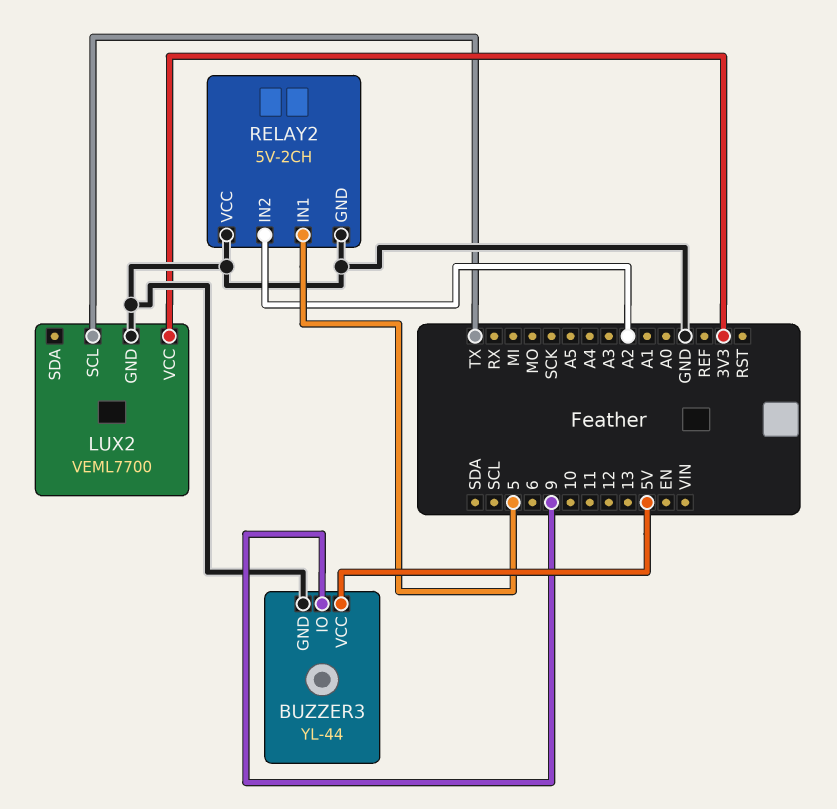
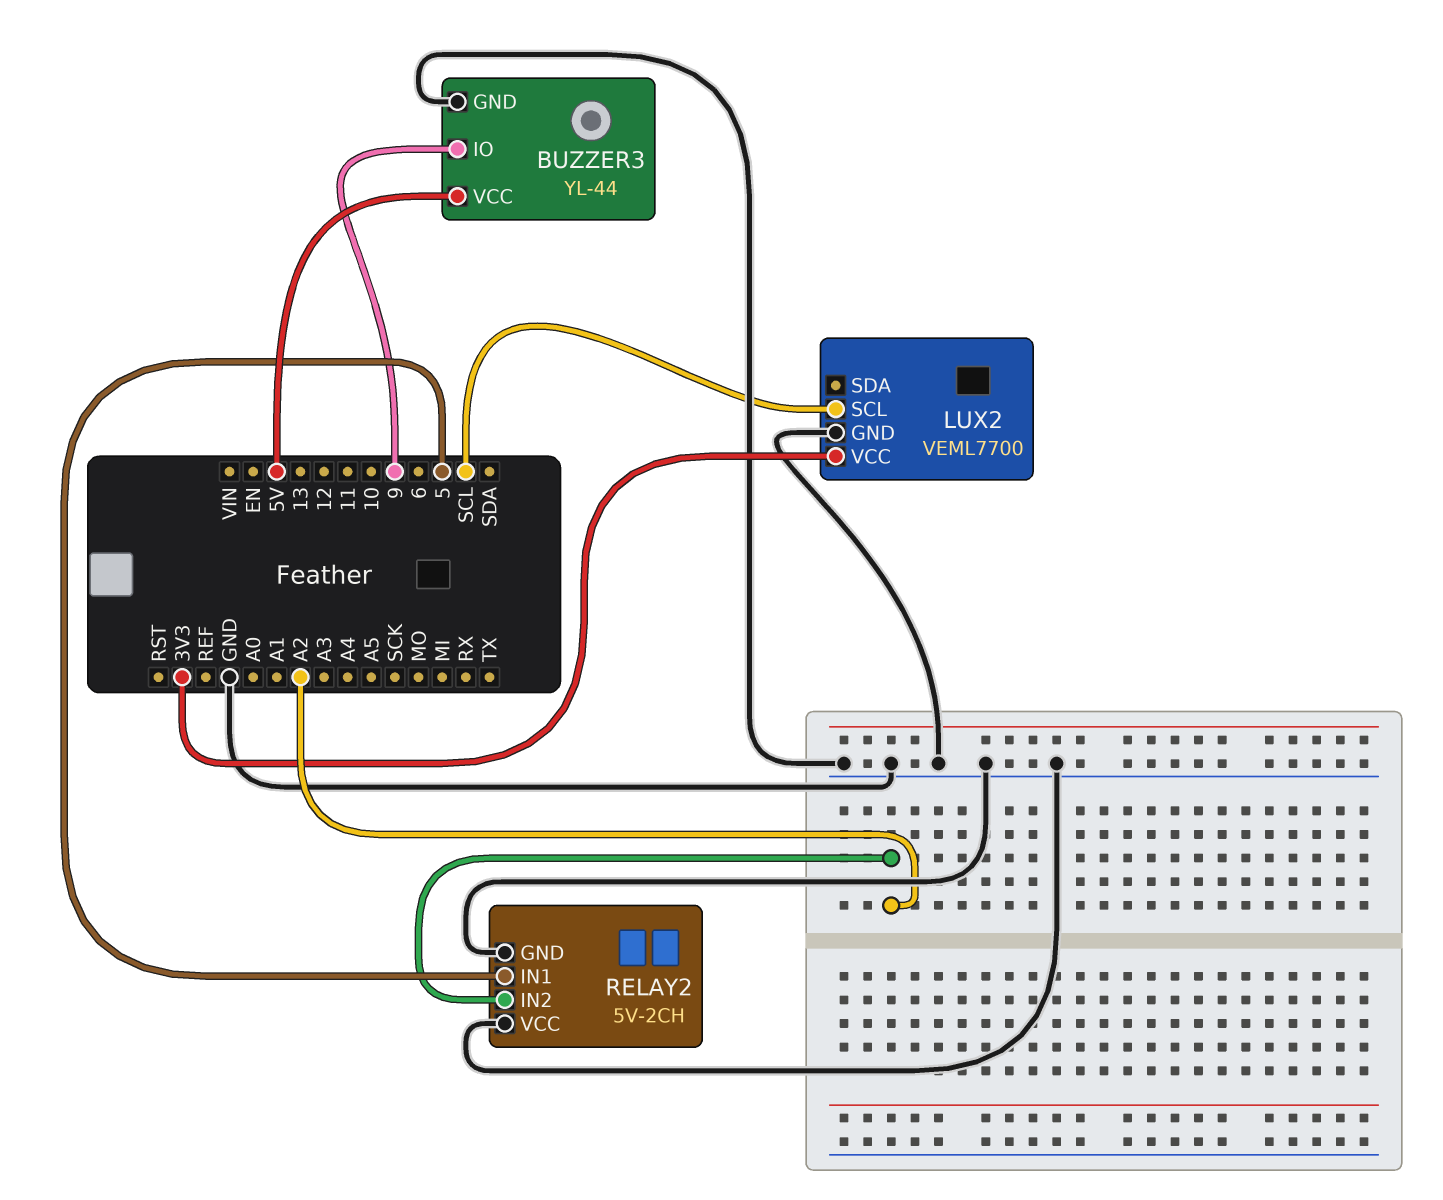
LUX2 pin SCL: TX -> SCL

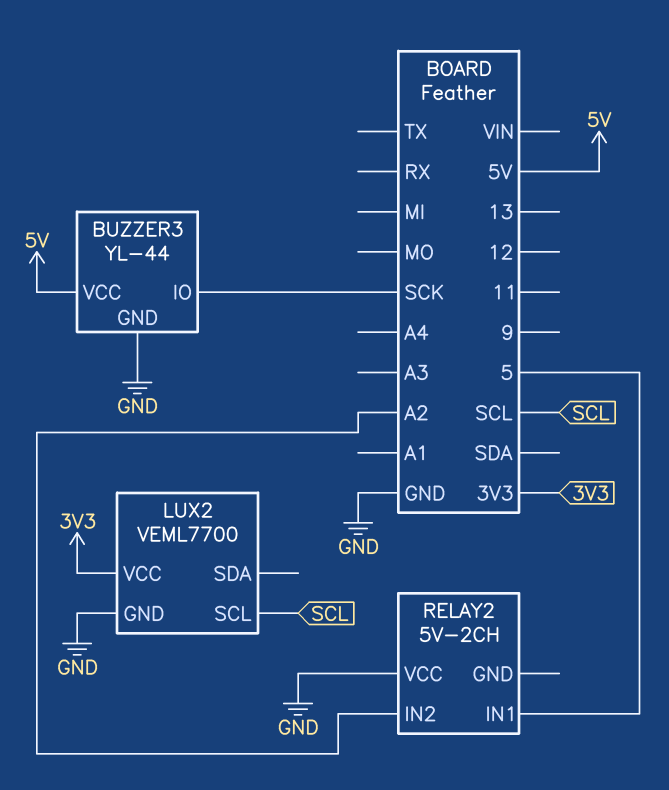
BUZZER3 pin IO: 9 -> SCK
RELAY2 pin GND: GND -> none

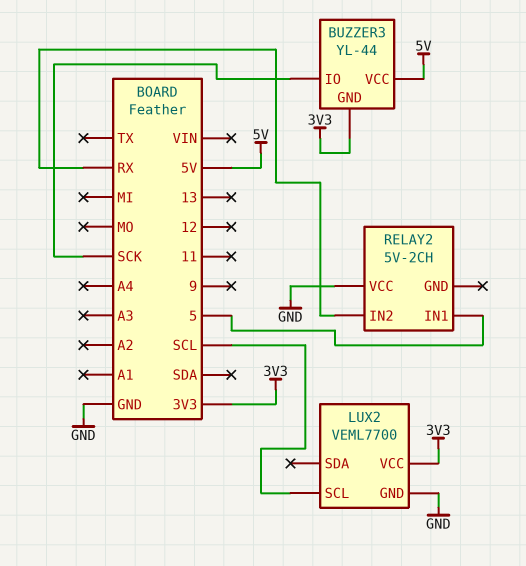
BUZZER3 pin GND: GND -> 3V3
RELAY2 pin IN2: A2 -> RX

